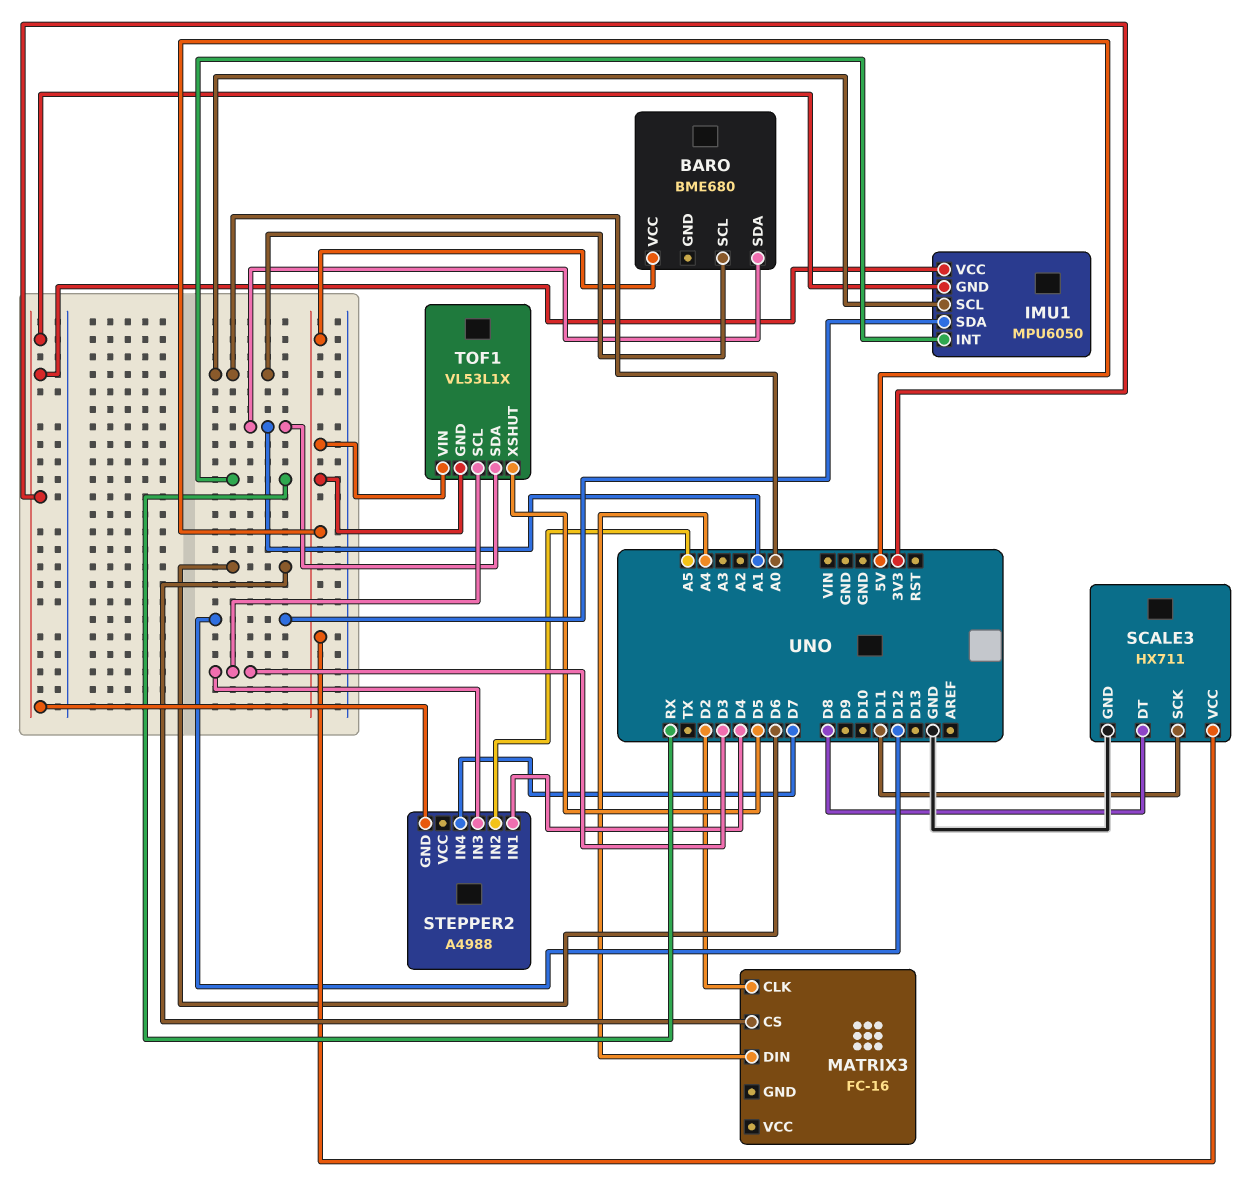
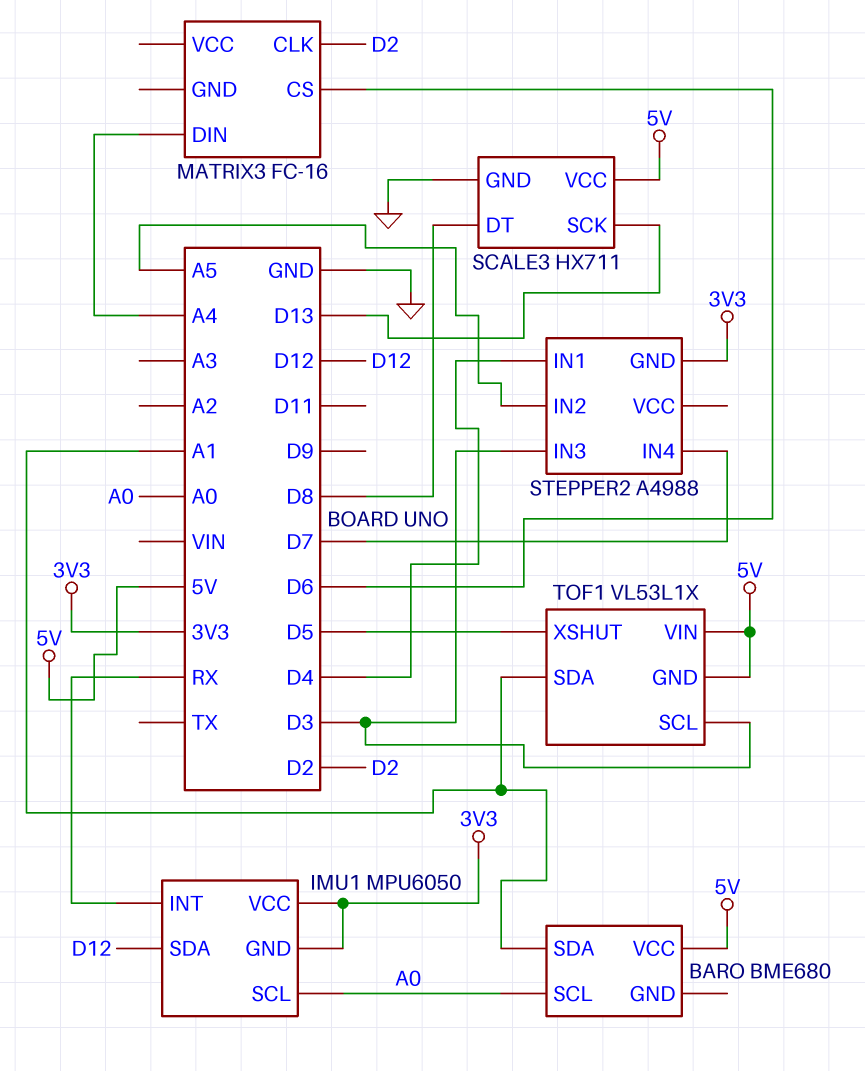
SCALE3 pin SCK: D11 -> D13

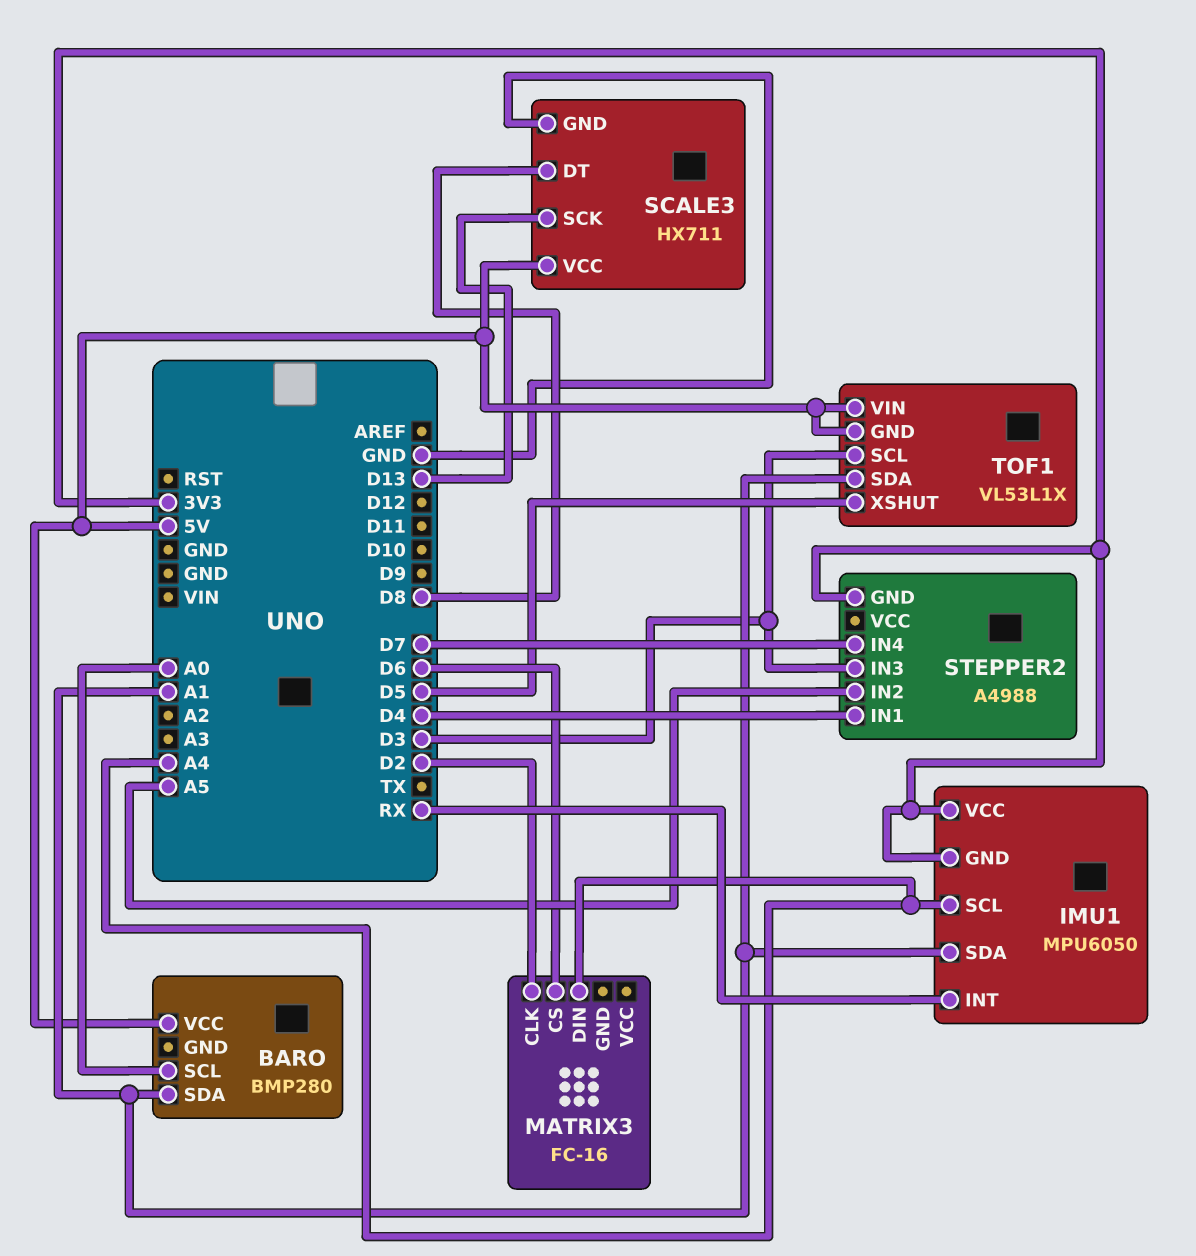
BARO: BME680 -> BMP280
IMU1 pin SCL: A0 -> A4
IMU1 pin SDA: D12 -> A1

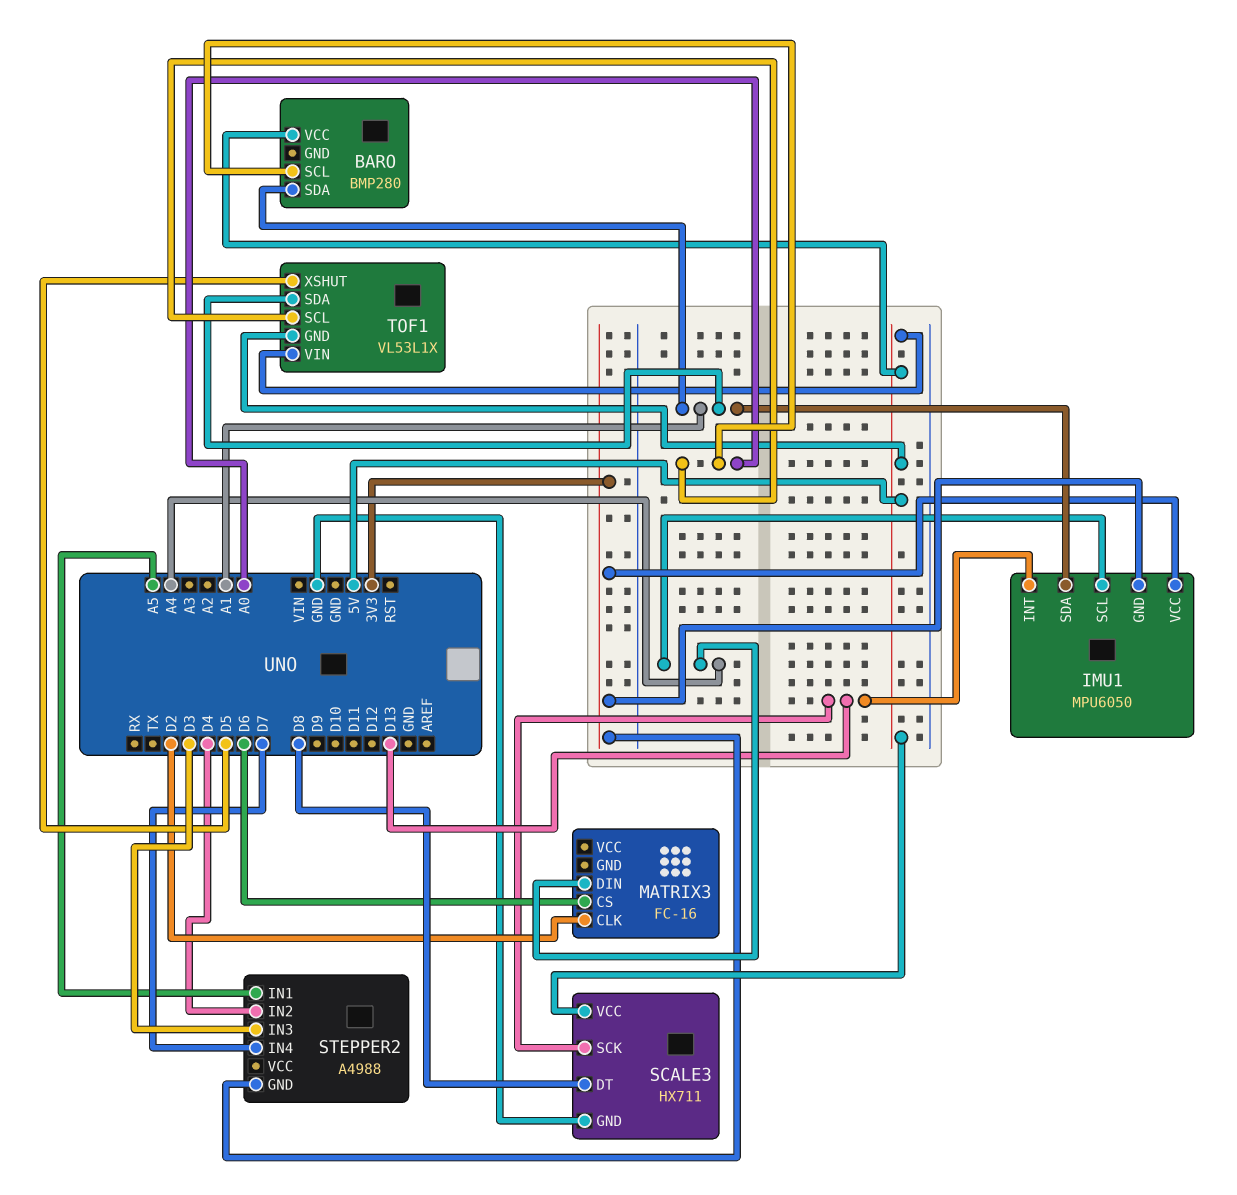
IMU1 pin INT: RX -> D13
STEPPER2 pin IN1: D4 -> A5
STEPPER2 pin IN2: A5 -> D4
TOF1 pin SCL: D3 -> A0

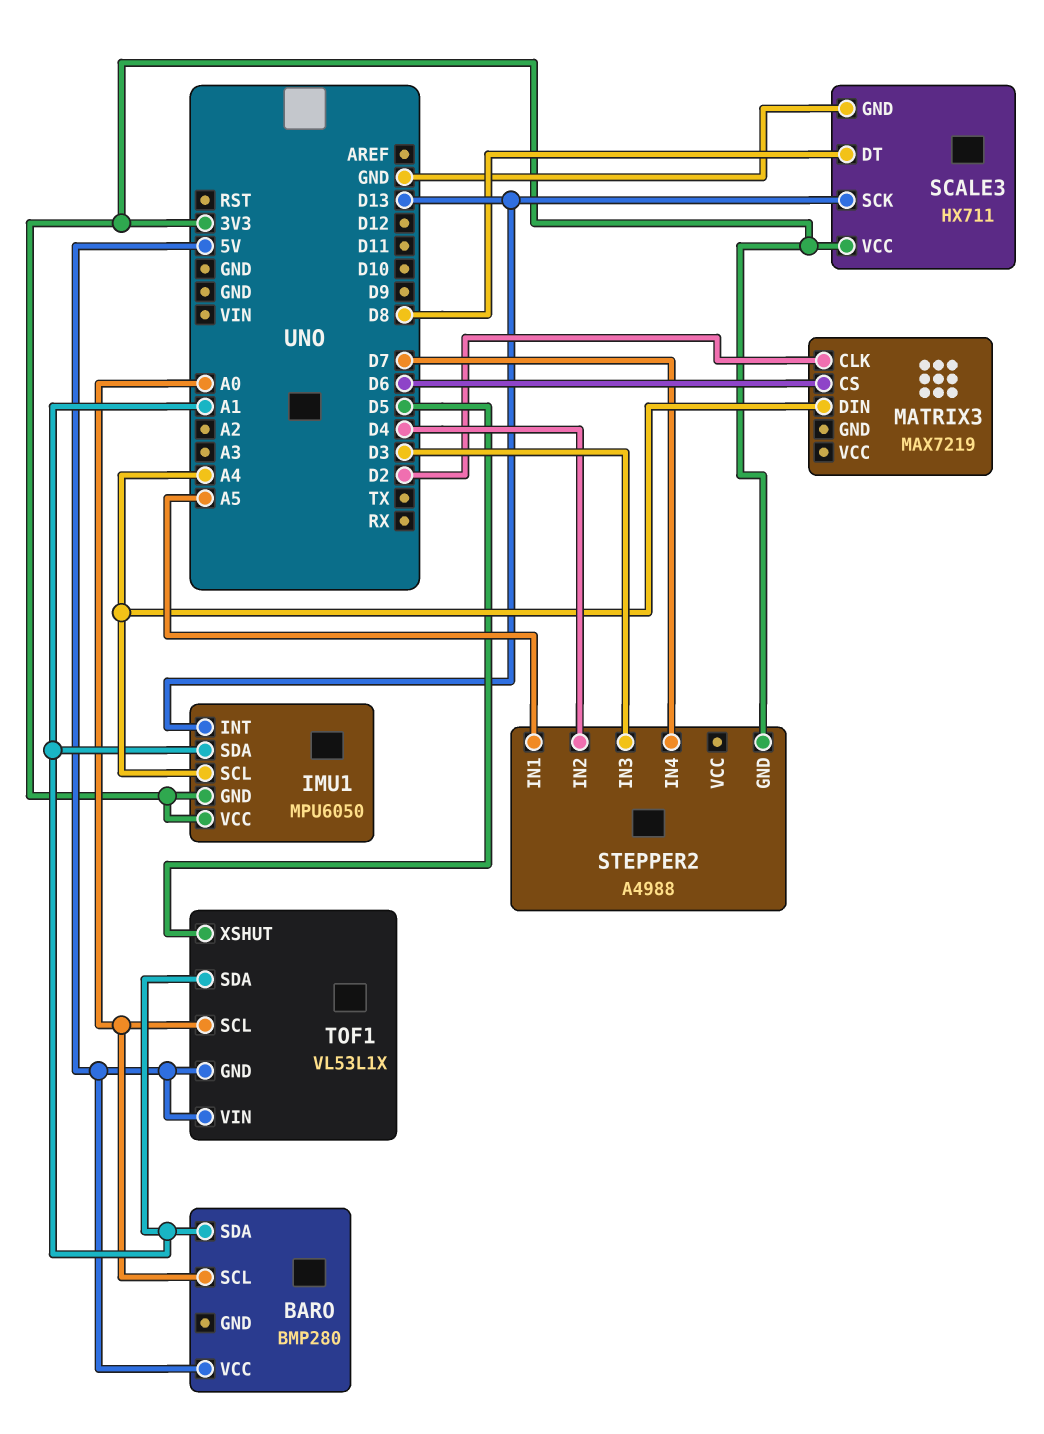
MATRIX3: FC-16 -> MAX7219
SCALE3 pin VCC: 5V -> 3V3

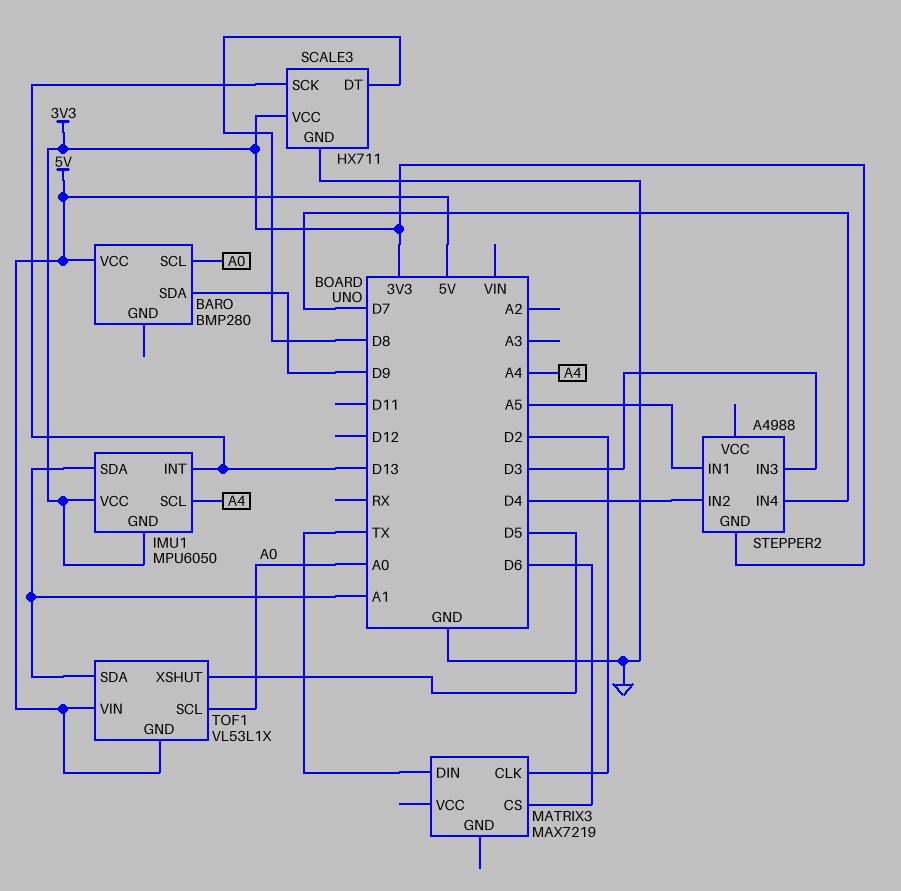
BARO pin SDA: A1 -> D9
MATRIX3 pin DIN: A4 -> TX

